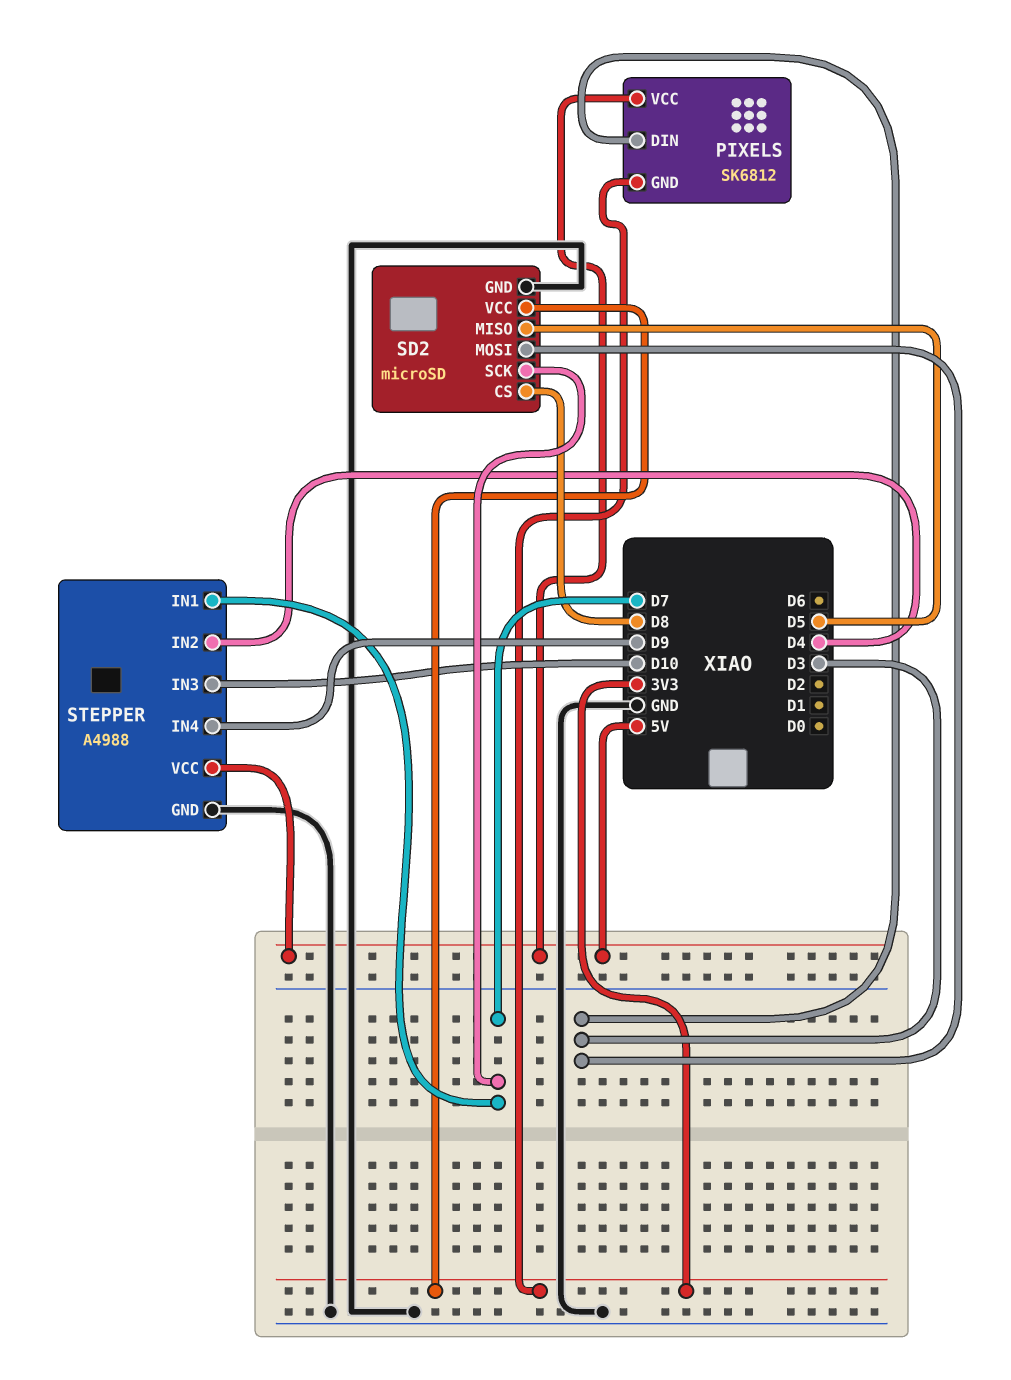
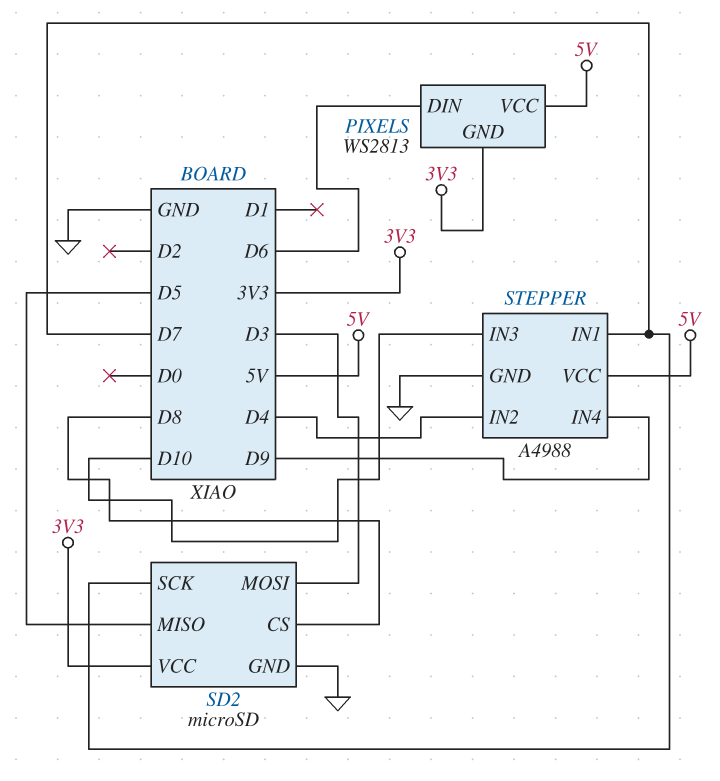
PIXELS: SK6812 -> WS2813
PIXELS pin DIN: D3 -> D6

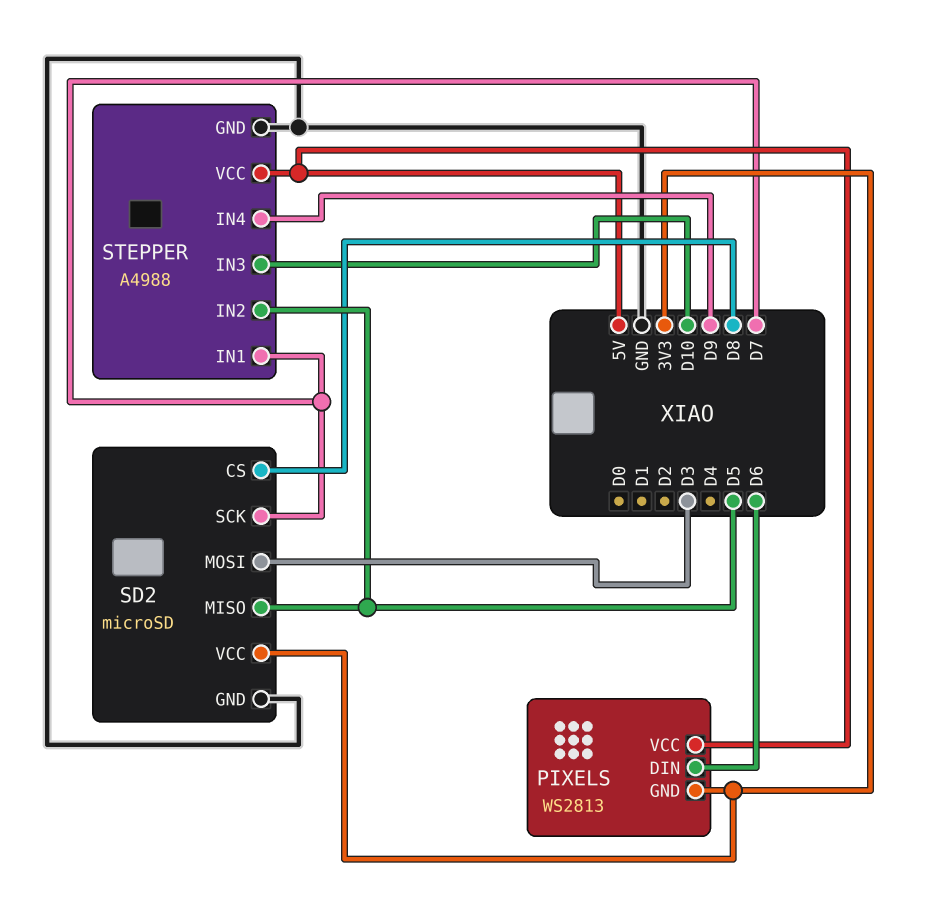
STEPPER pin IN2: D4 -> D5

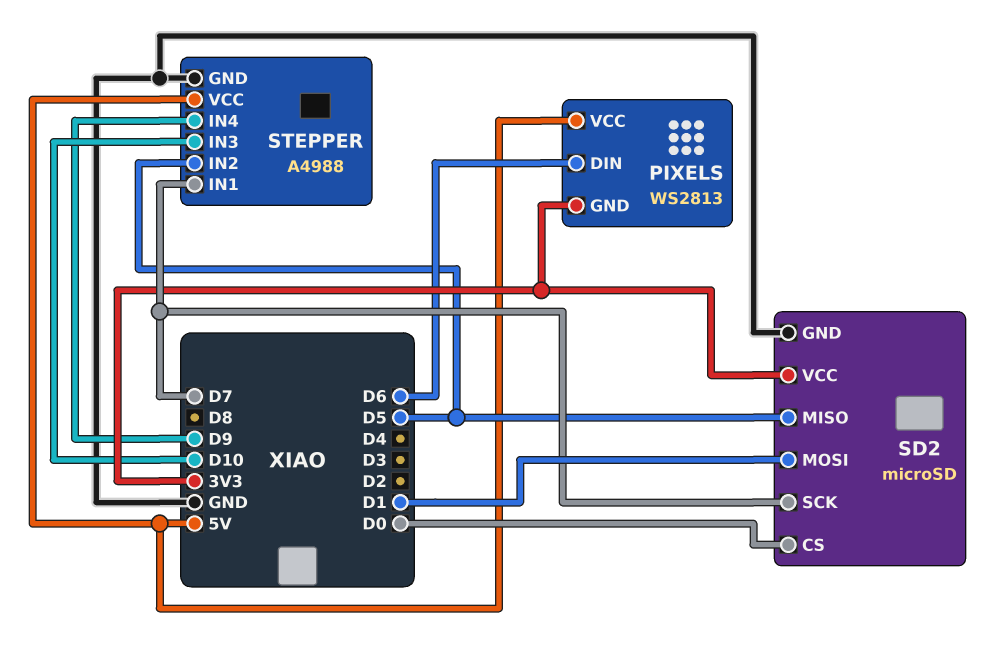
SD2 pin CS: D8 -> D0
SD2 pin MOSI: D3 -> D1

